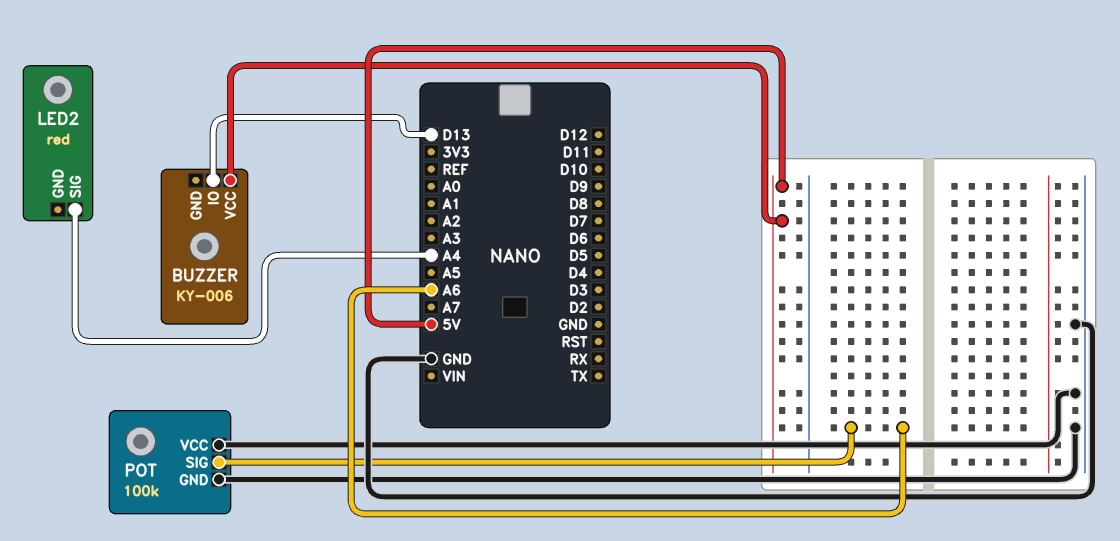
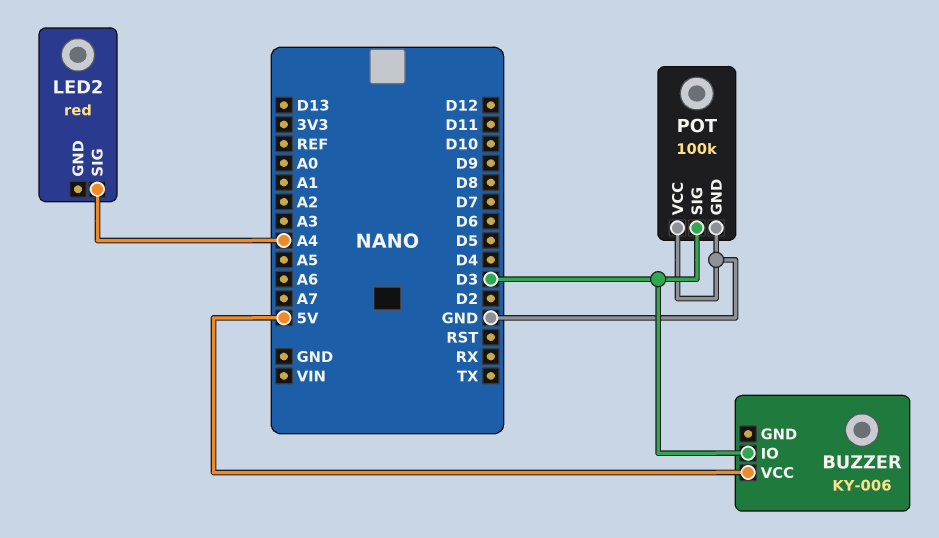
BUZZER pin IO: D13 -> D3
POT pin SIG: A6 -> D3

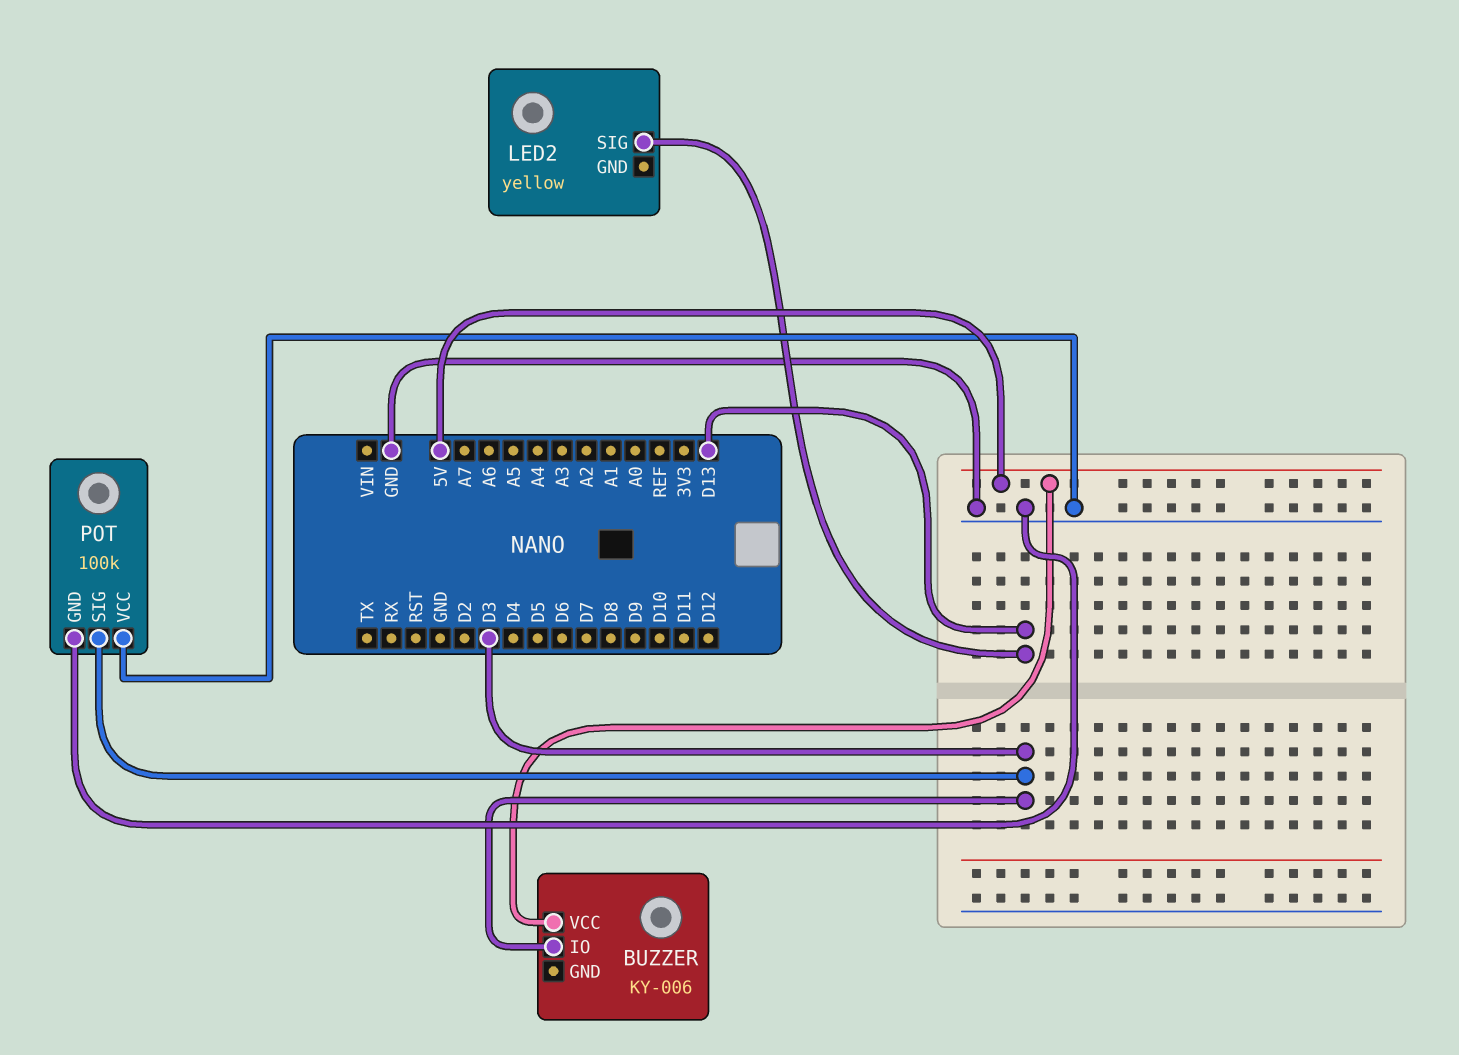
LED2: red -> yellow
LED2 pin SIG: A4 -> D13

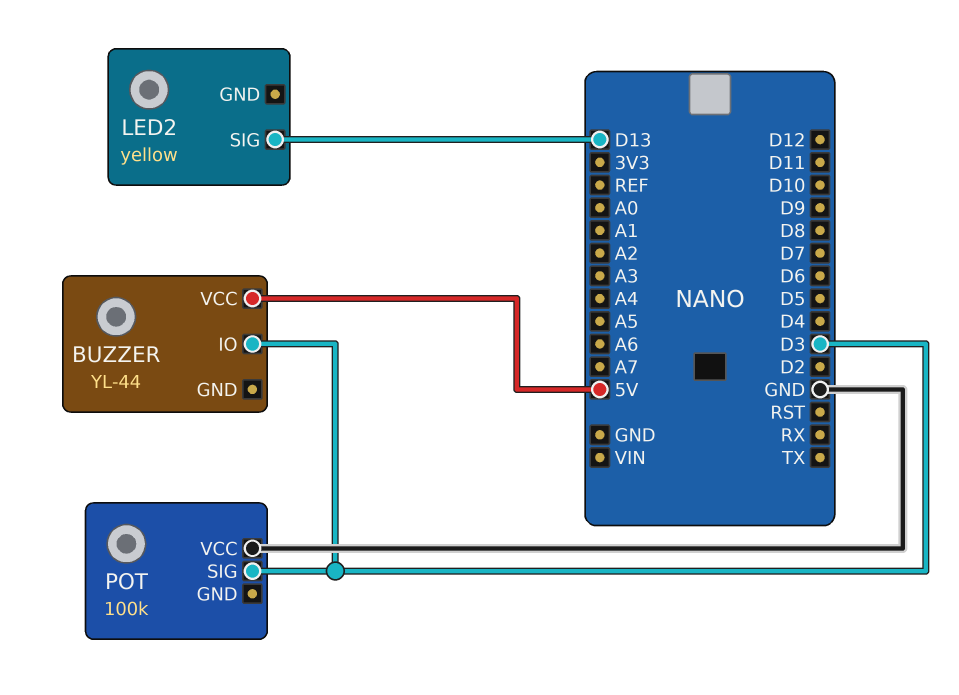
BUZZER: KY-006 -> YL-44
POT pin GND: GND -> none

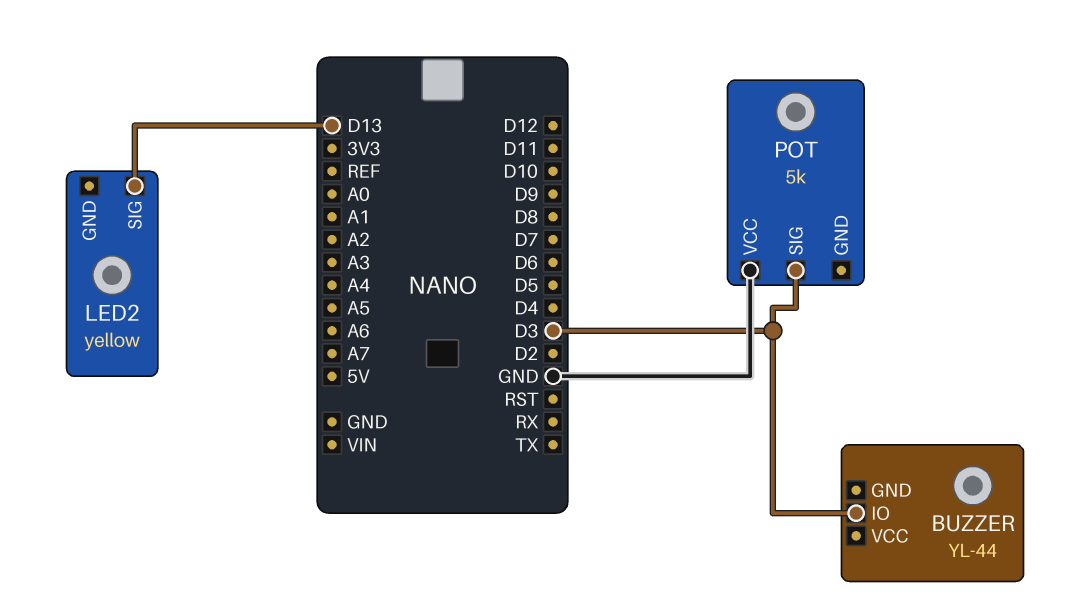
BUZZER pin VCC: 5V -> none
POT: 100k -> 5k

